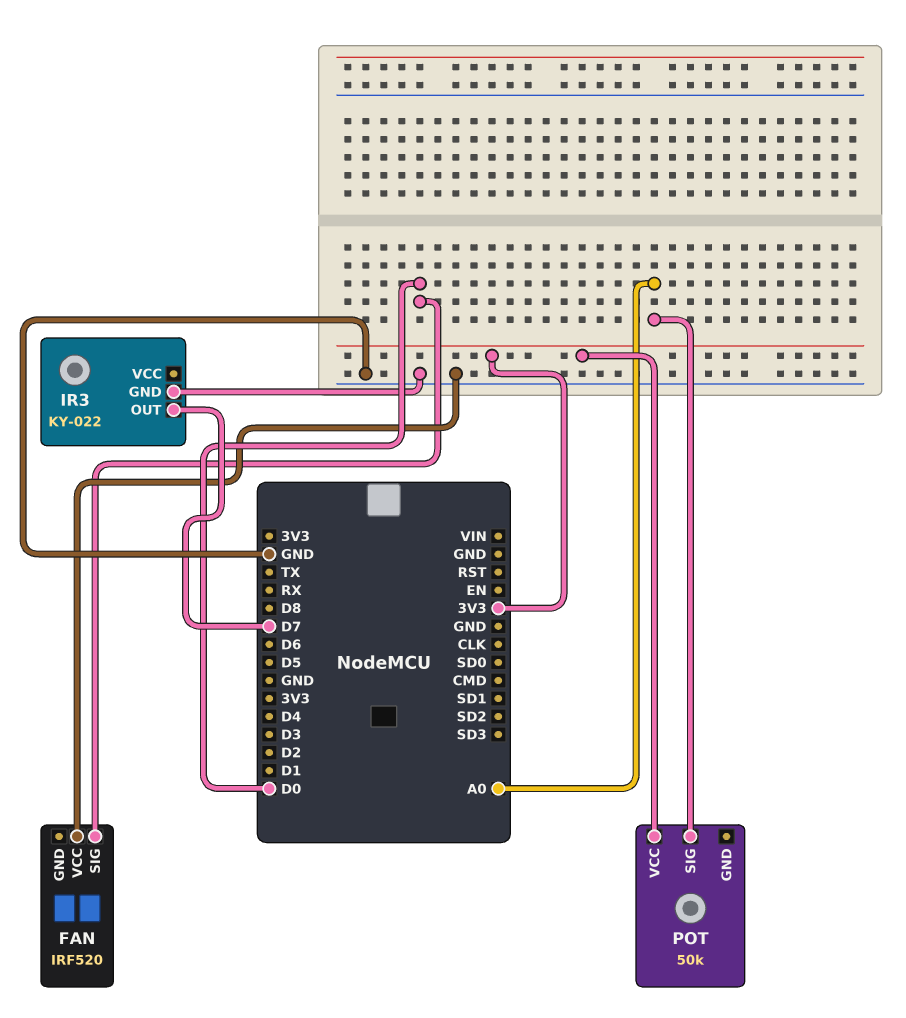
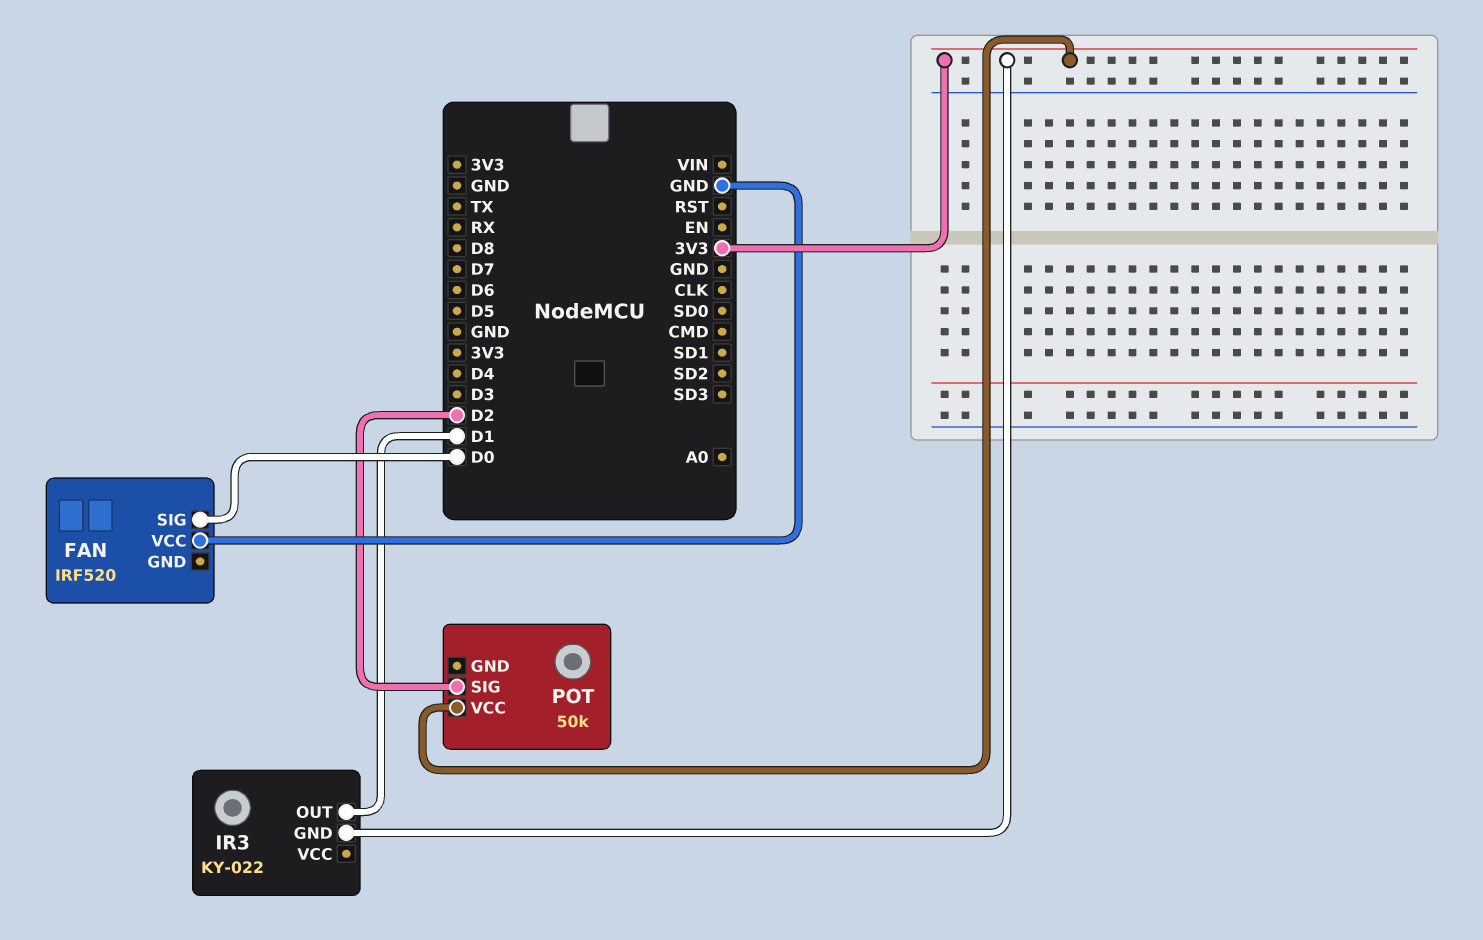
IR3 pin GND: GND -> 3V3
IR3 pin OUT: D7 -> D1
POT pin SIG: A0 -> D2

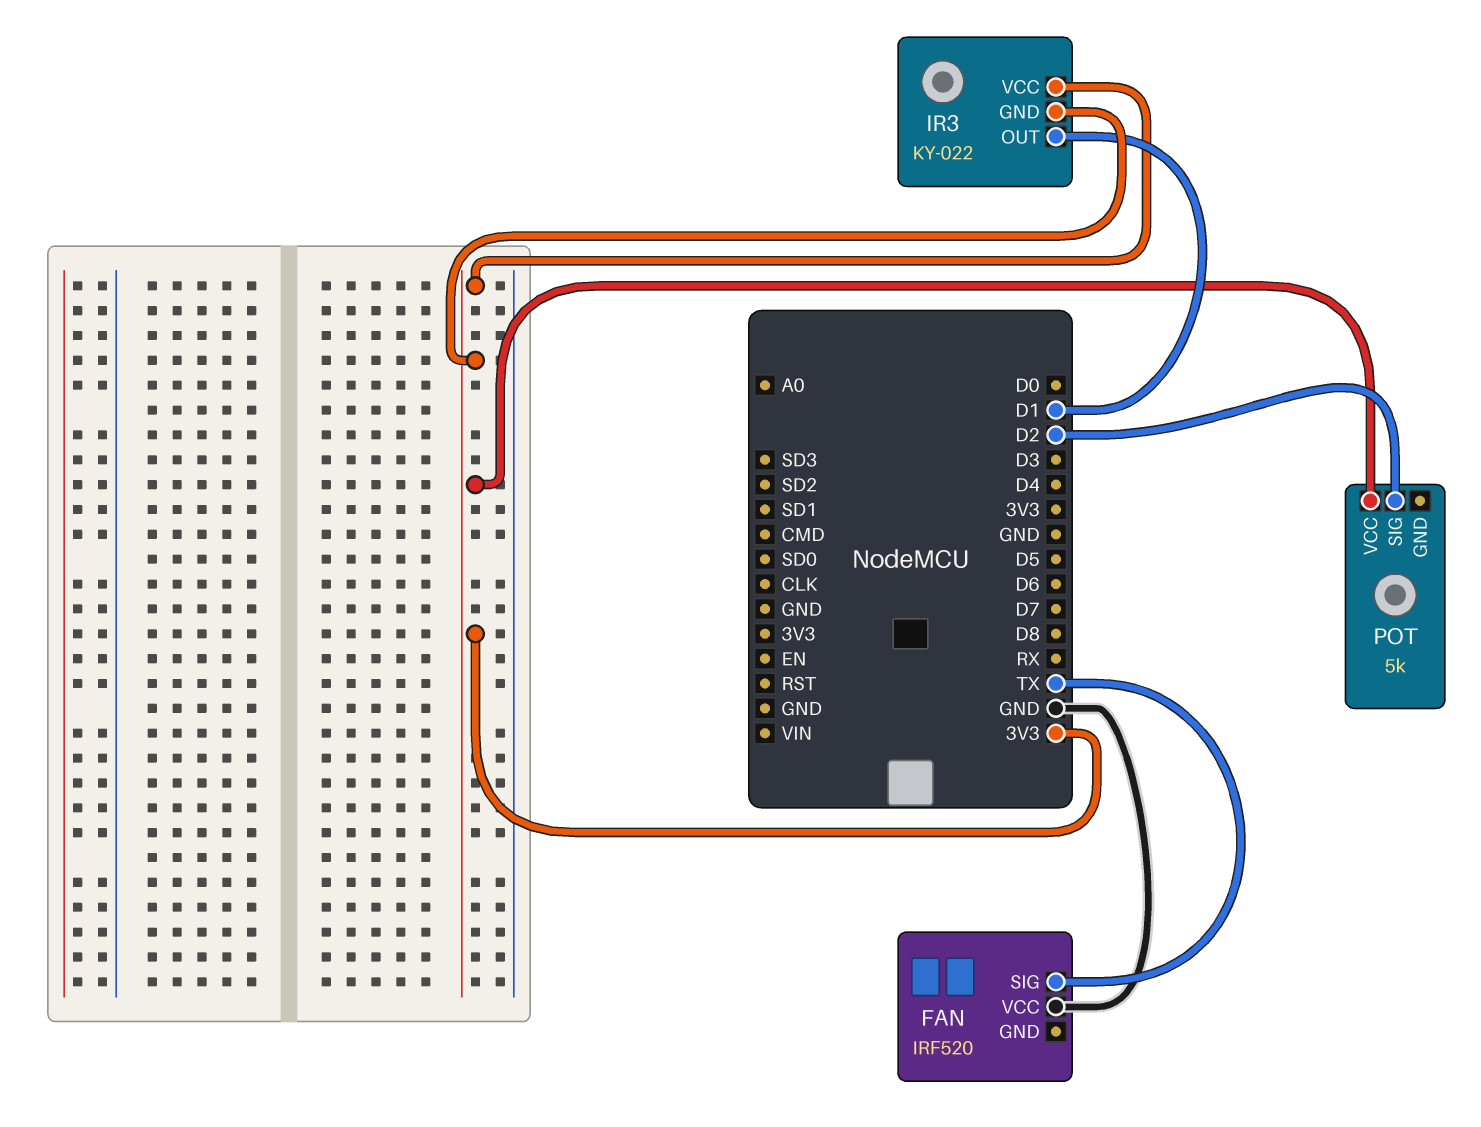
FAN pin SIG: D0 -> TX
IR3 pin VCC: none -> 3V3
POT: 50k -> 5k

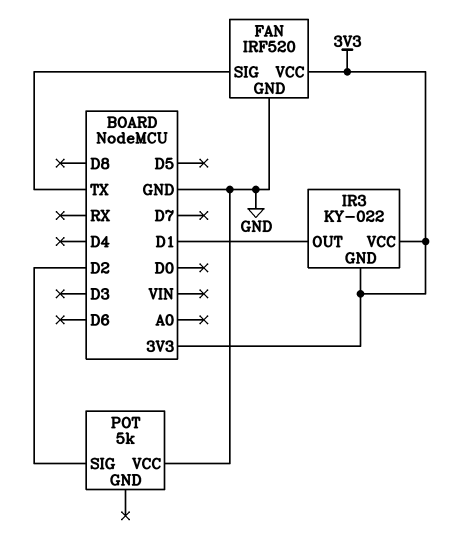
FAN pin GND: none -> GND
FAN pin VCC: GND -> 3V3
POT pin VCC: 3V3 -> GND

